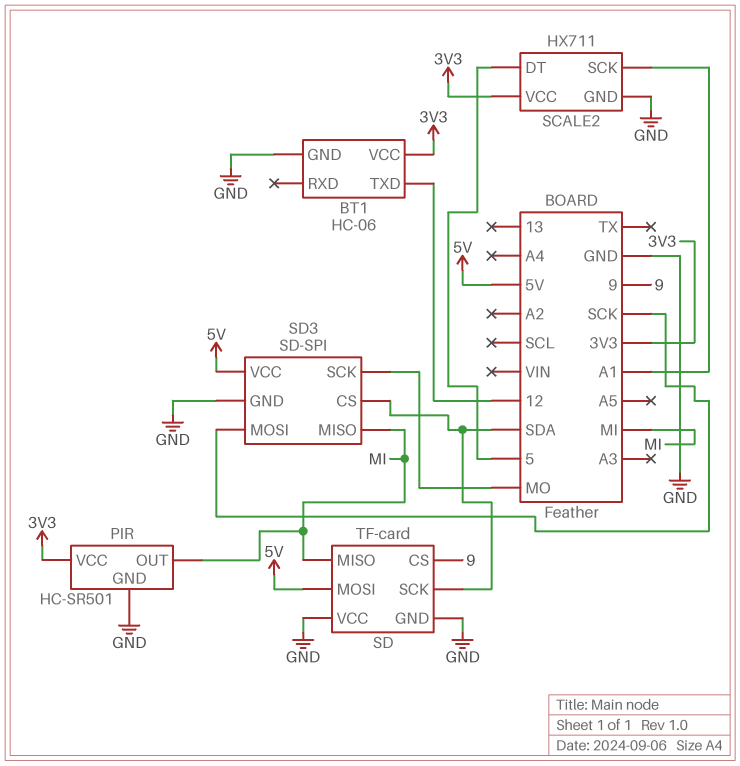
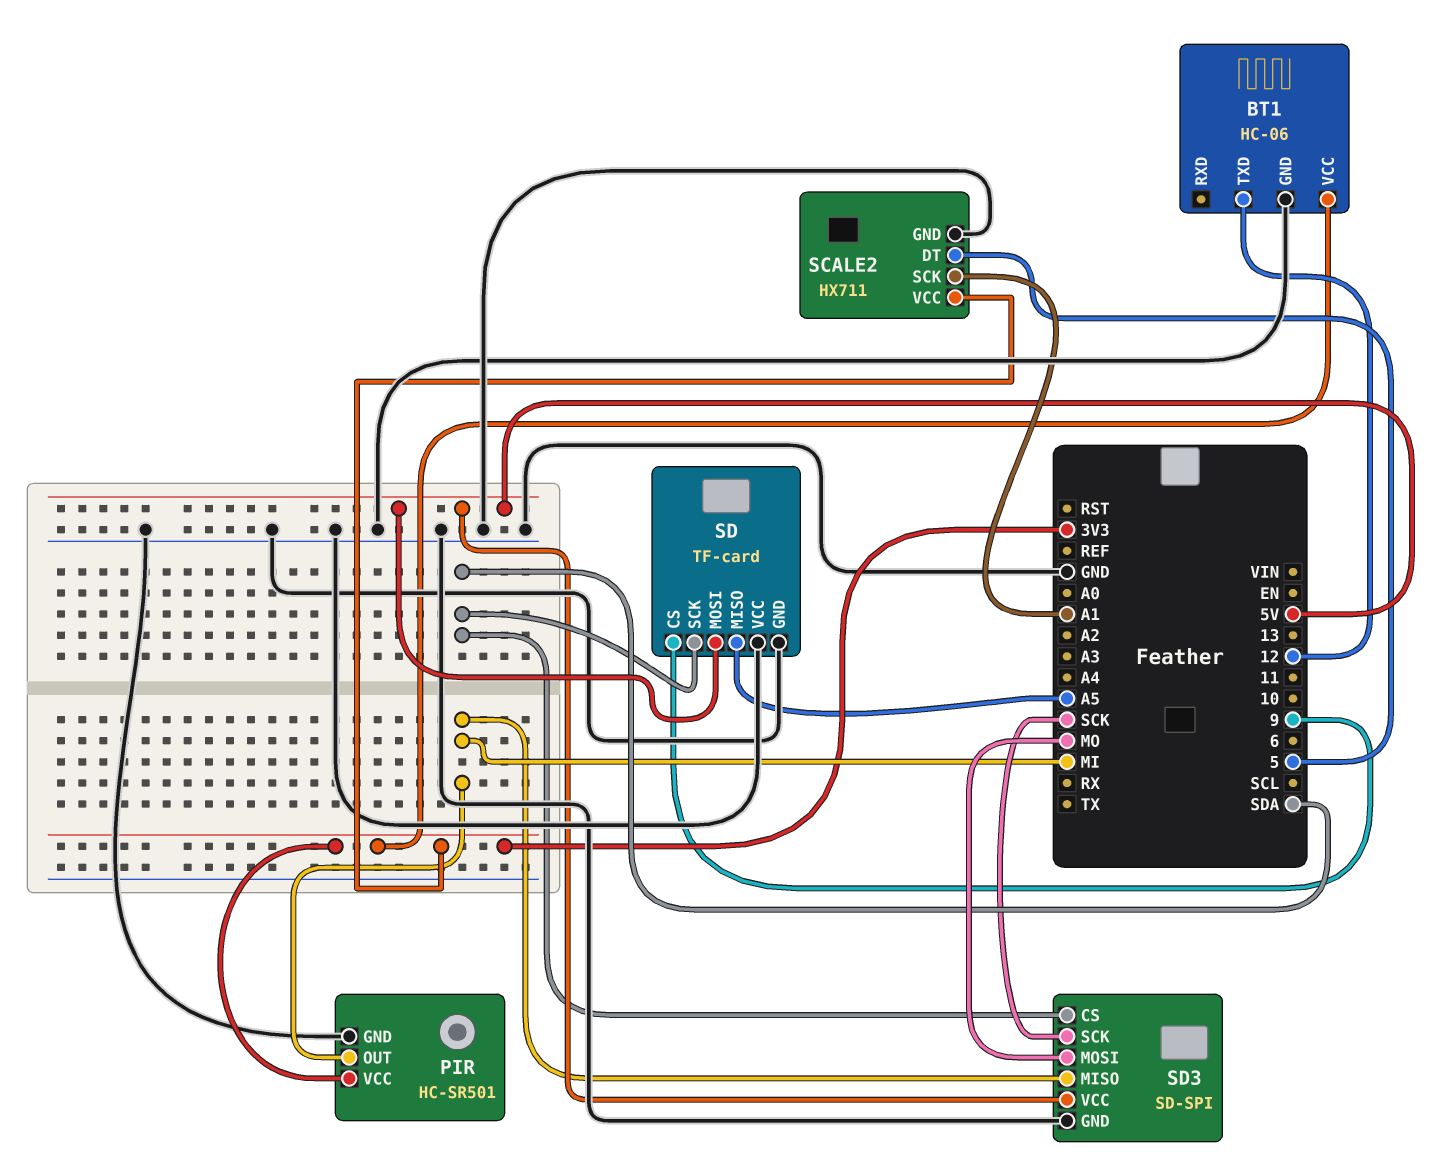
SD pin MISO: MI -> A5
SD3 pin MOSI: SCK -> MO
SD3 pin SCK: MO -> SCK

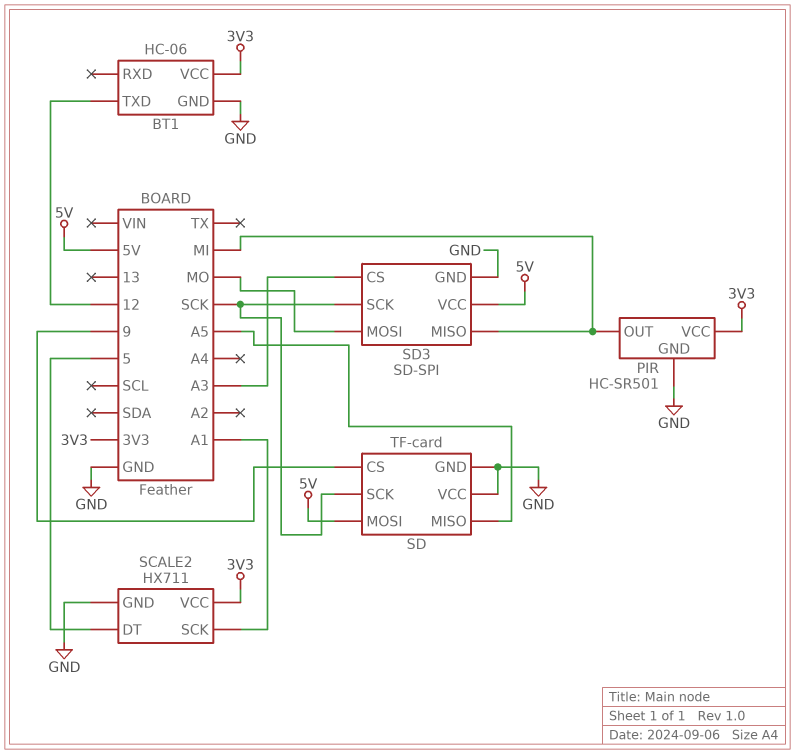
SD pin SCK: SDA -> SCK
SD3 pin CS: SDA -> A3

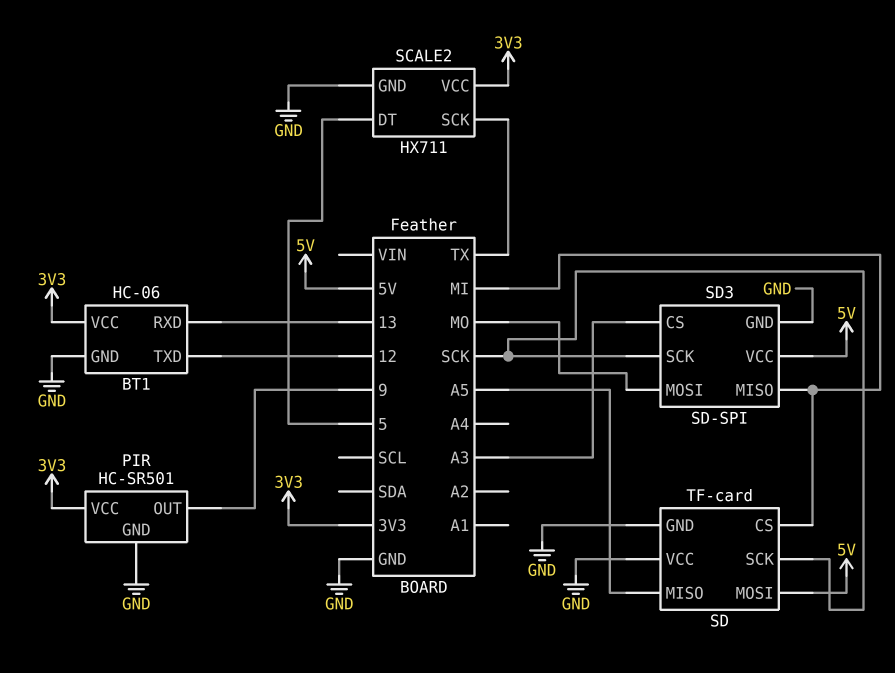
BT1 pin RXD: none -> 13
PIR pin OUT: MI -> 9
SCALE2 pin SCK: A1 -> TX
SD pin CS: 9 -> MI

